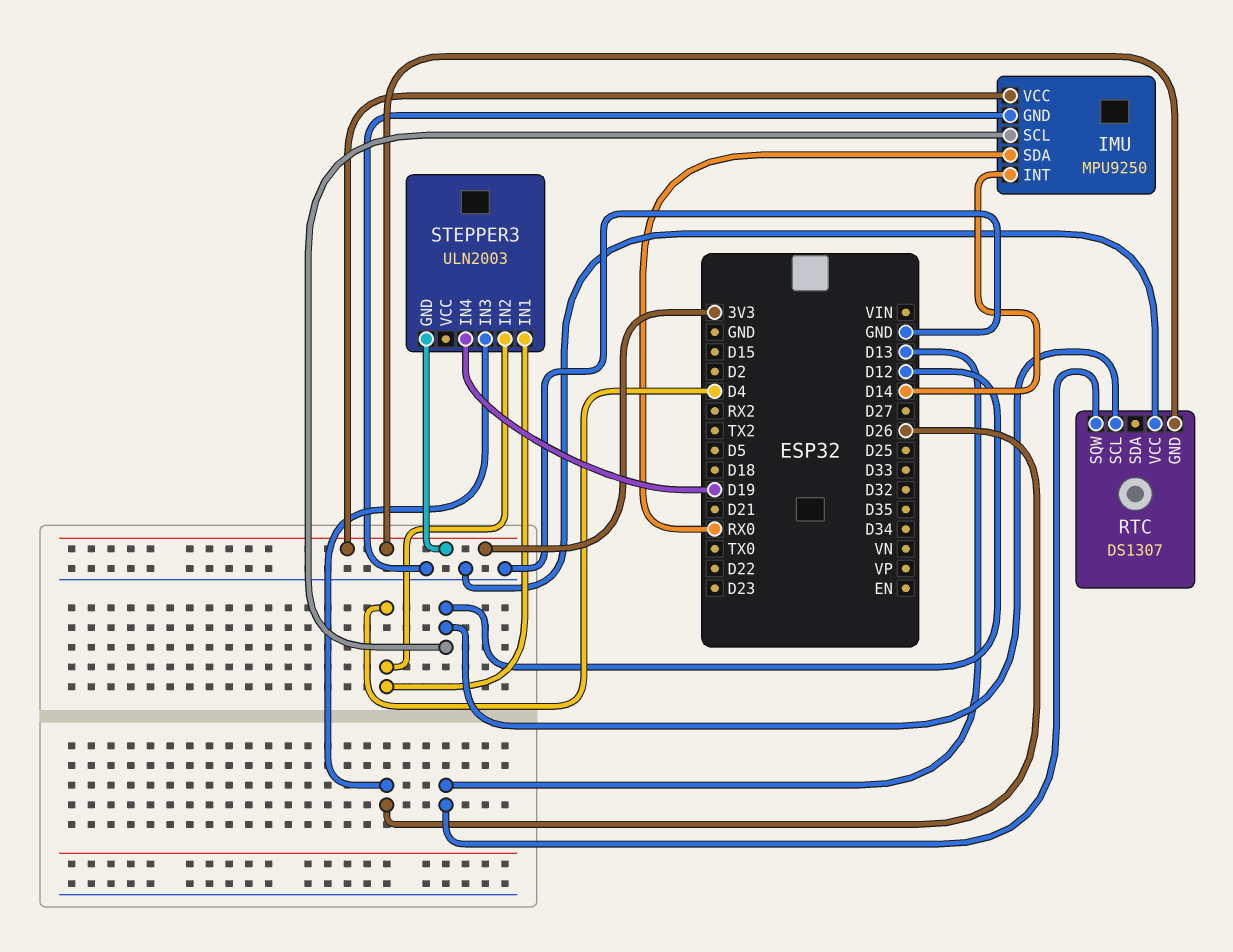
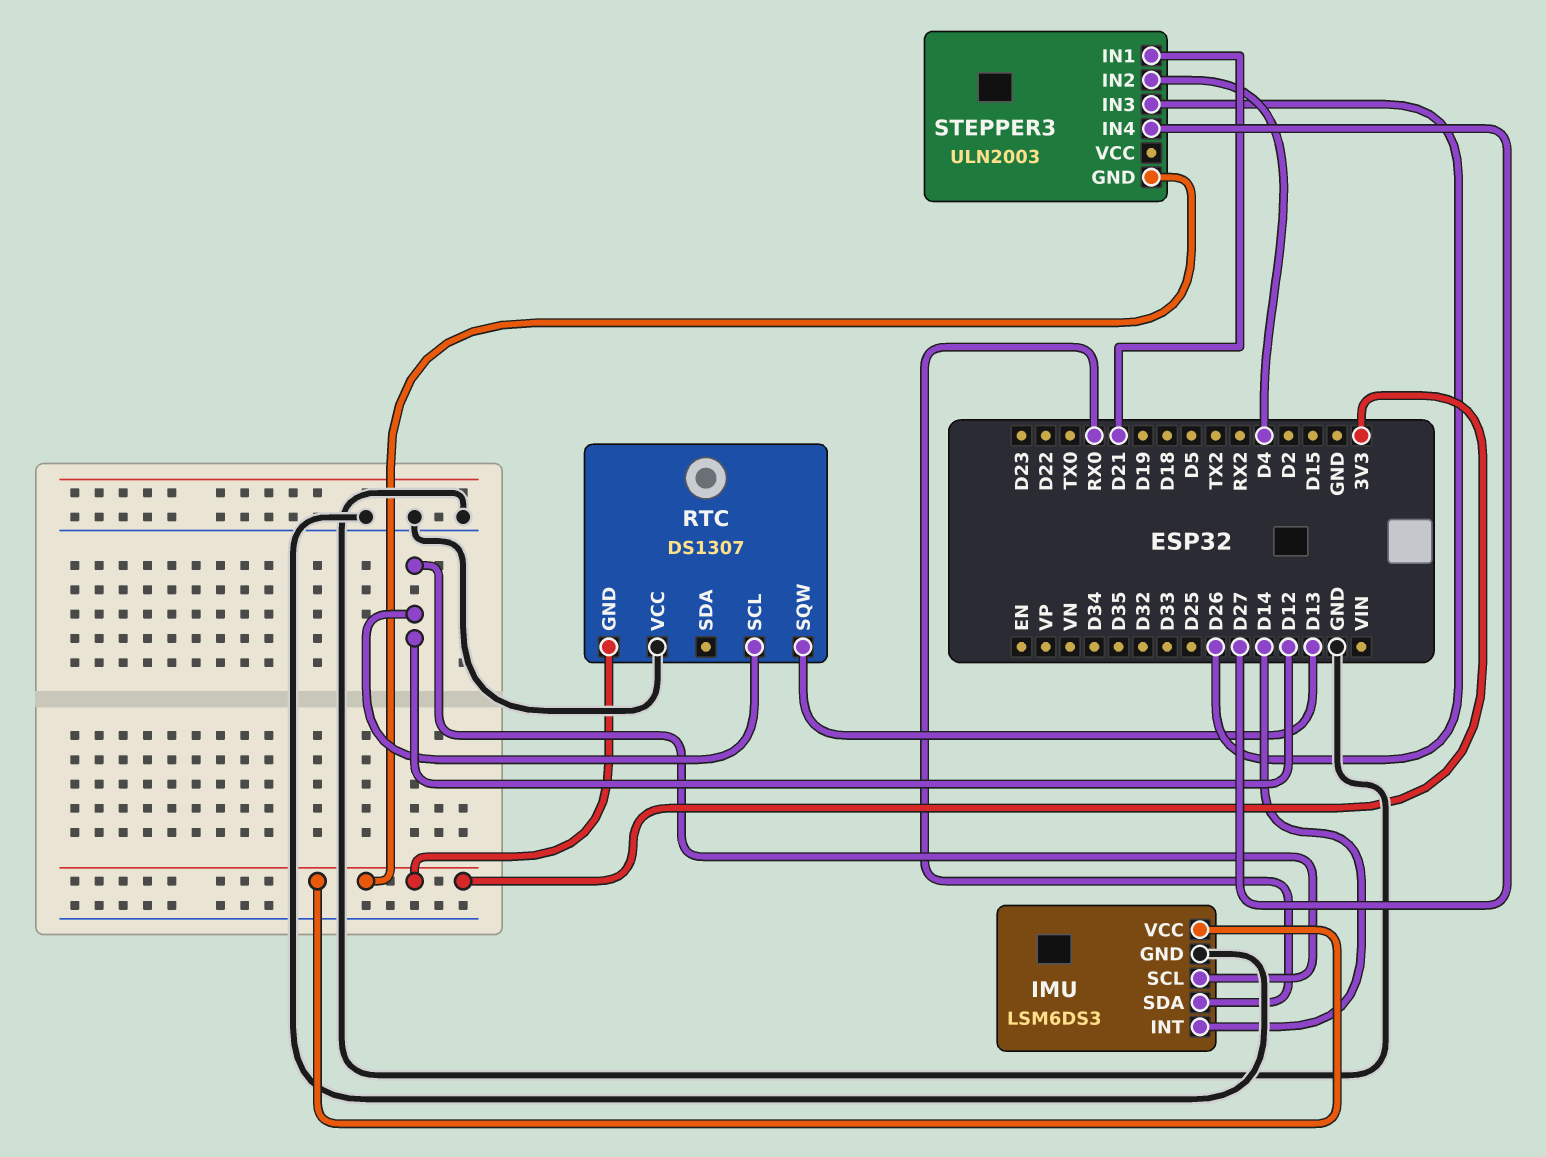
IMU: MPU9250 -> LSM6DS3
STEPPER3 pin IN1: D4 -> D21
STEPPER3 pin IN4: D19 -> D27

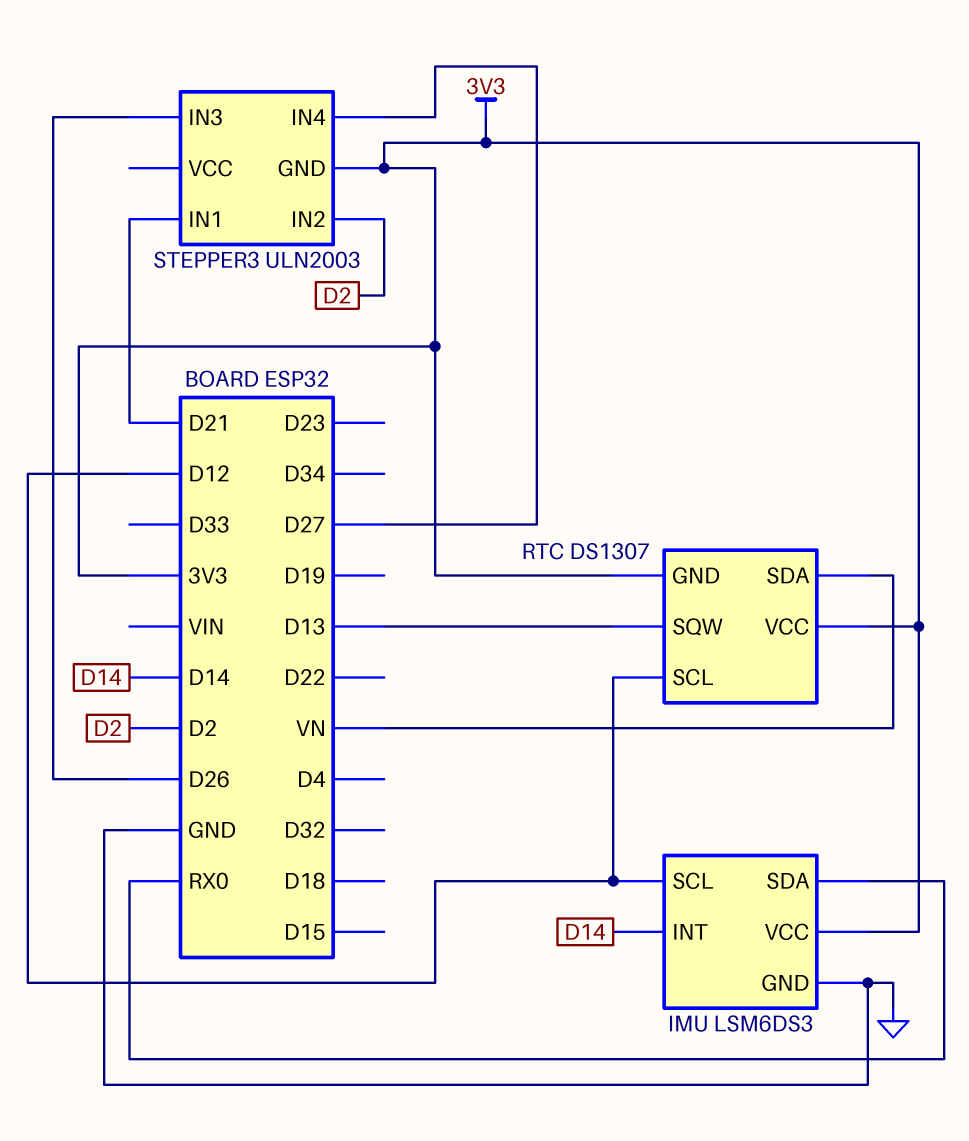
RTC pin SDA: none -> VN
RTC pin VCC: GND -> 3V3
STEPPER3 pin IN2: D4 -> D2

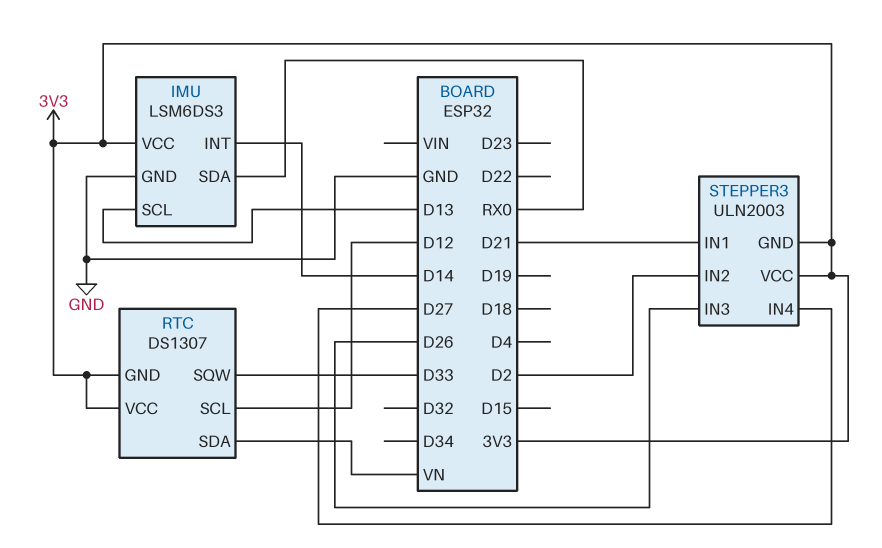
IMU pin SCL: D12 -> D13
RTC pin SQW: D13 -> D33
STEPPER3 pin VCC: none -> 3V3

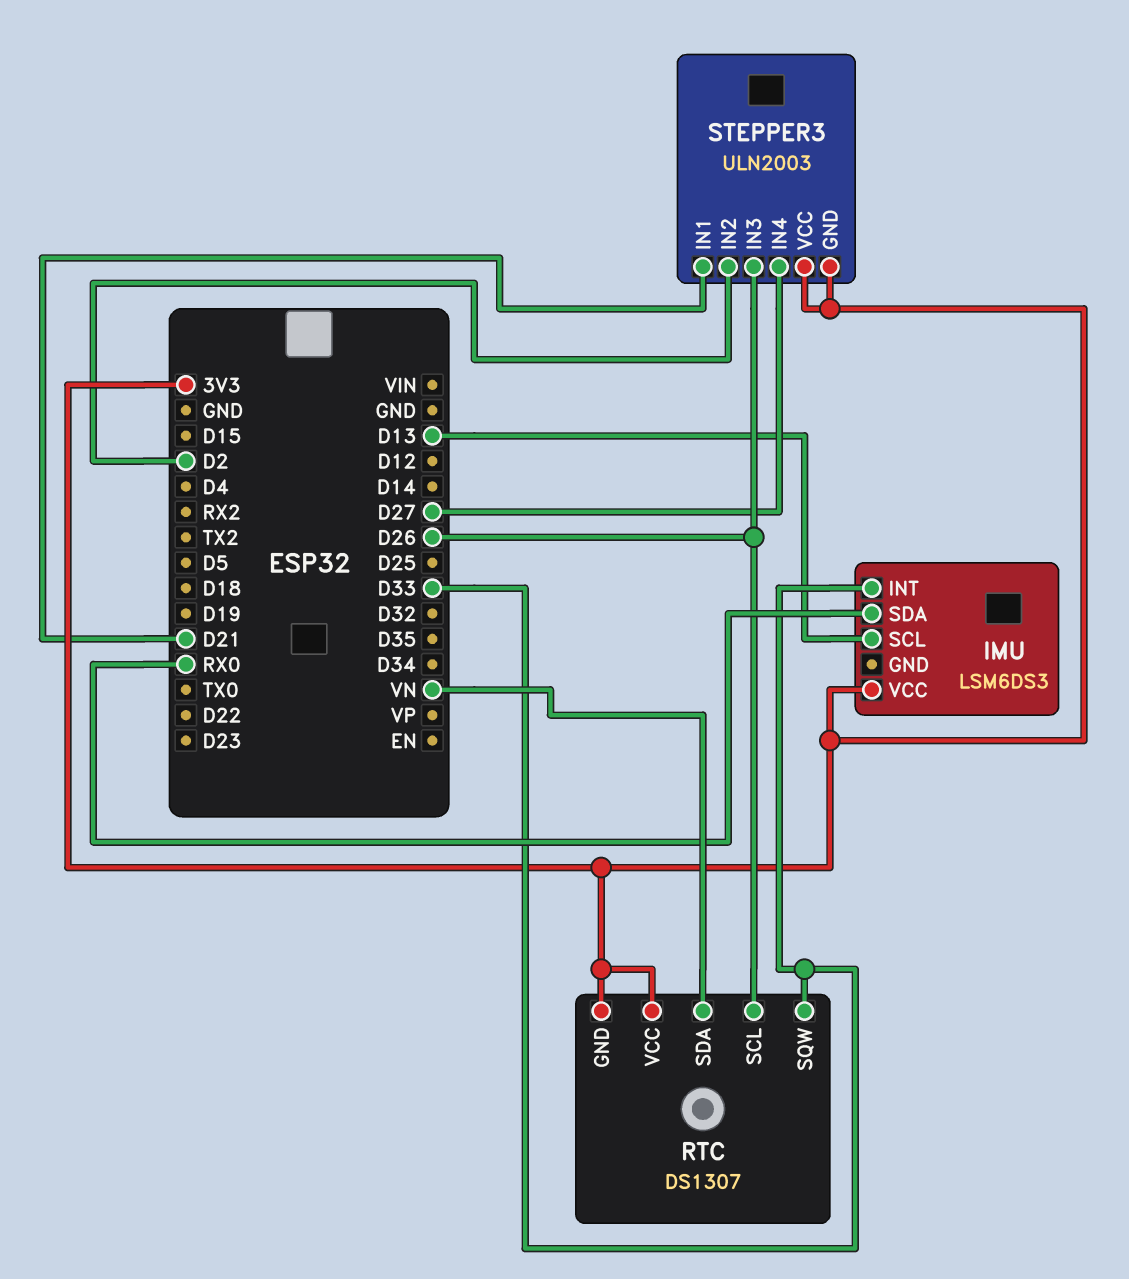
IMU pin GND: GND -> none
IMU pin INT: D14 -> D33
RTC pin SCL: D12 -> D26

